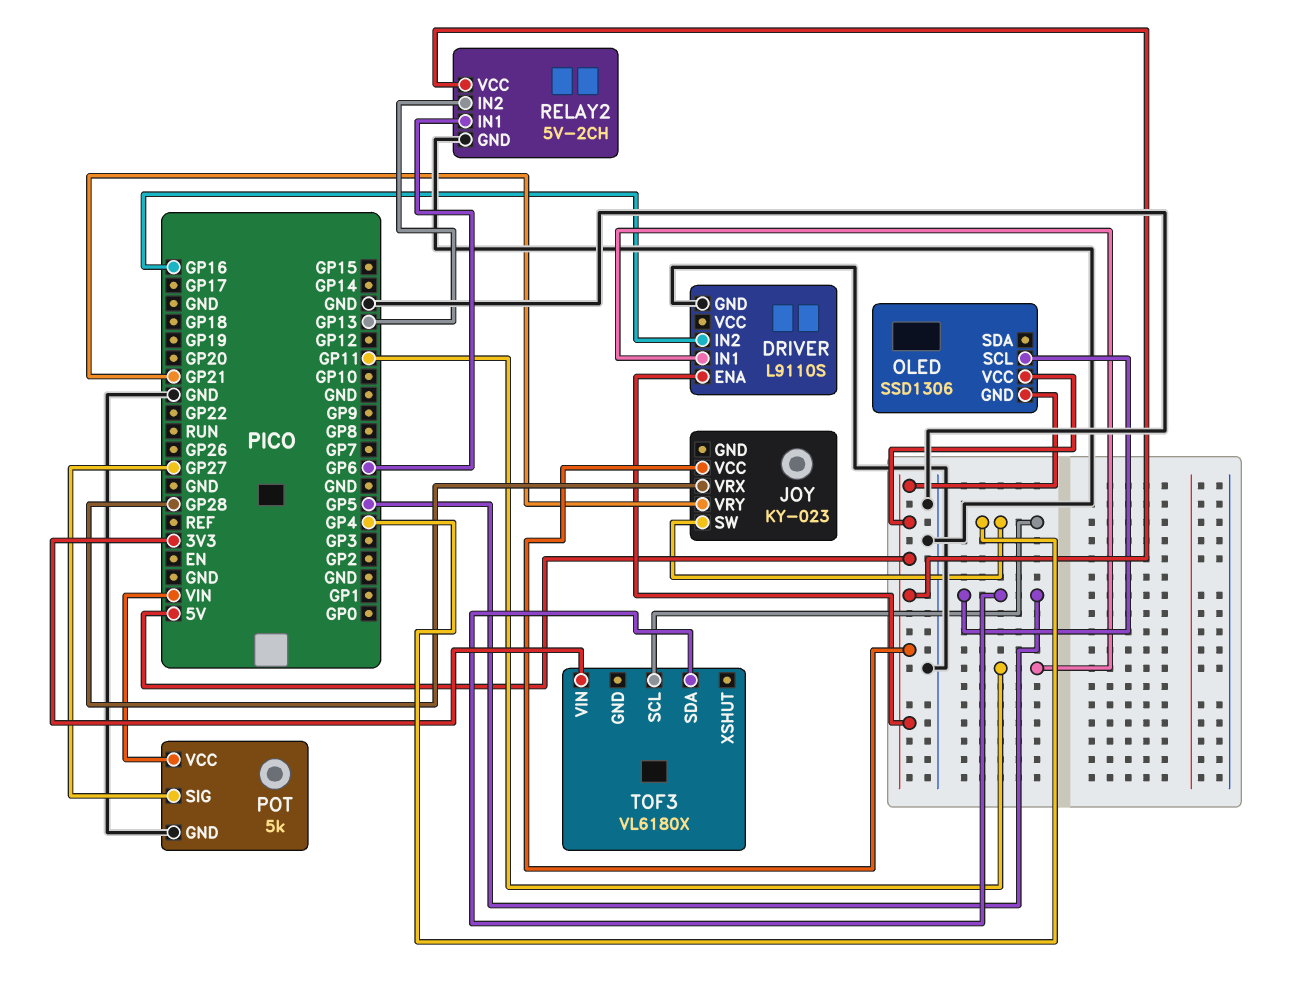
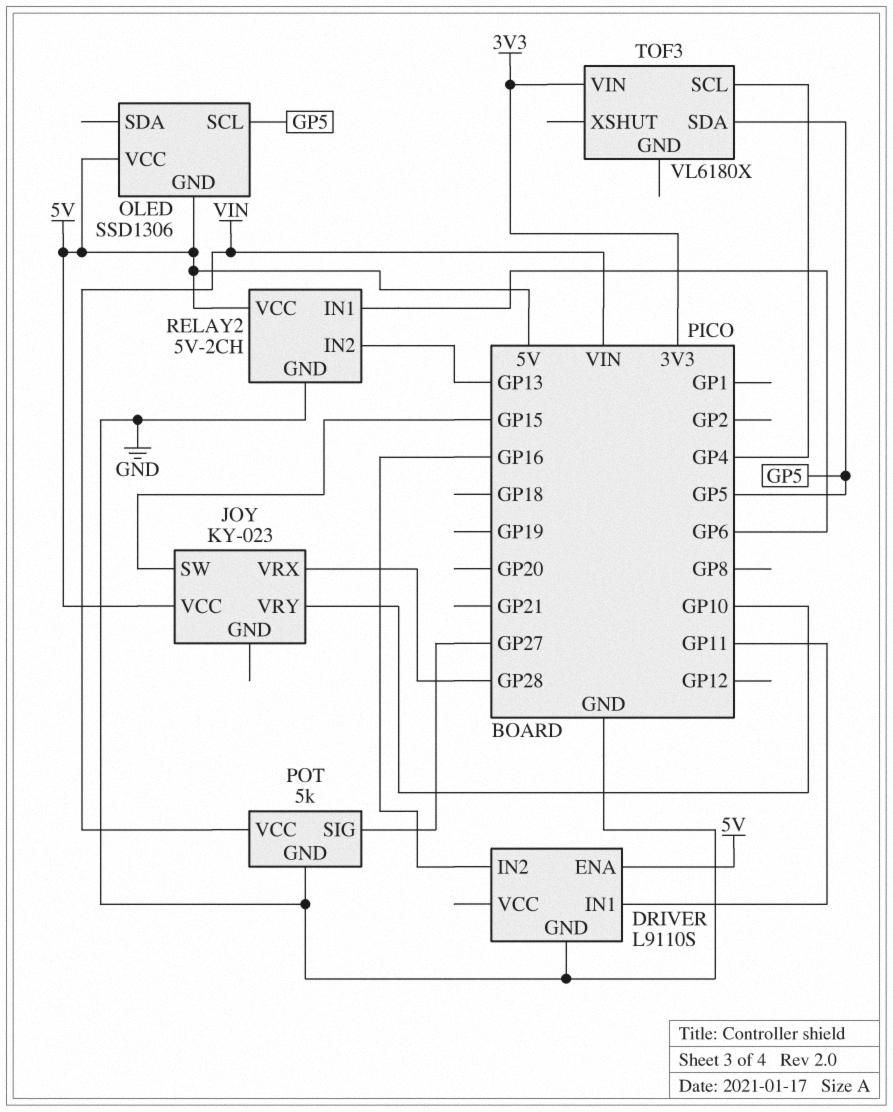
JOY pin SW: GP4 -> GP15
JOY pin VRY: GP21 -> GP10

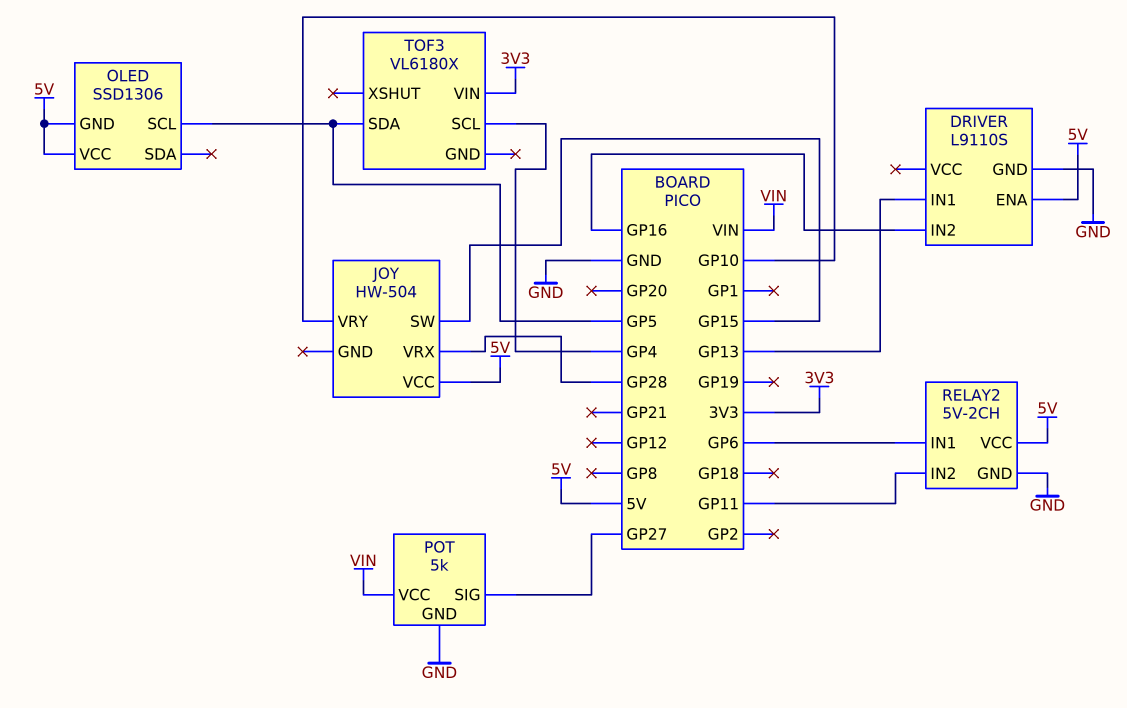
DRIVER pin IN1: GP11 -> GP13
JOY: KY-023 -> HW-504
RELAY2 pin IN2: GP13 -> GP11

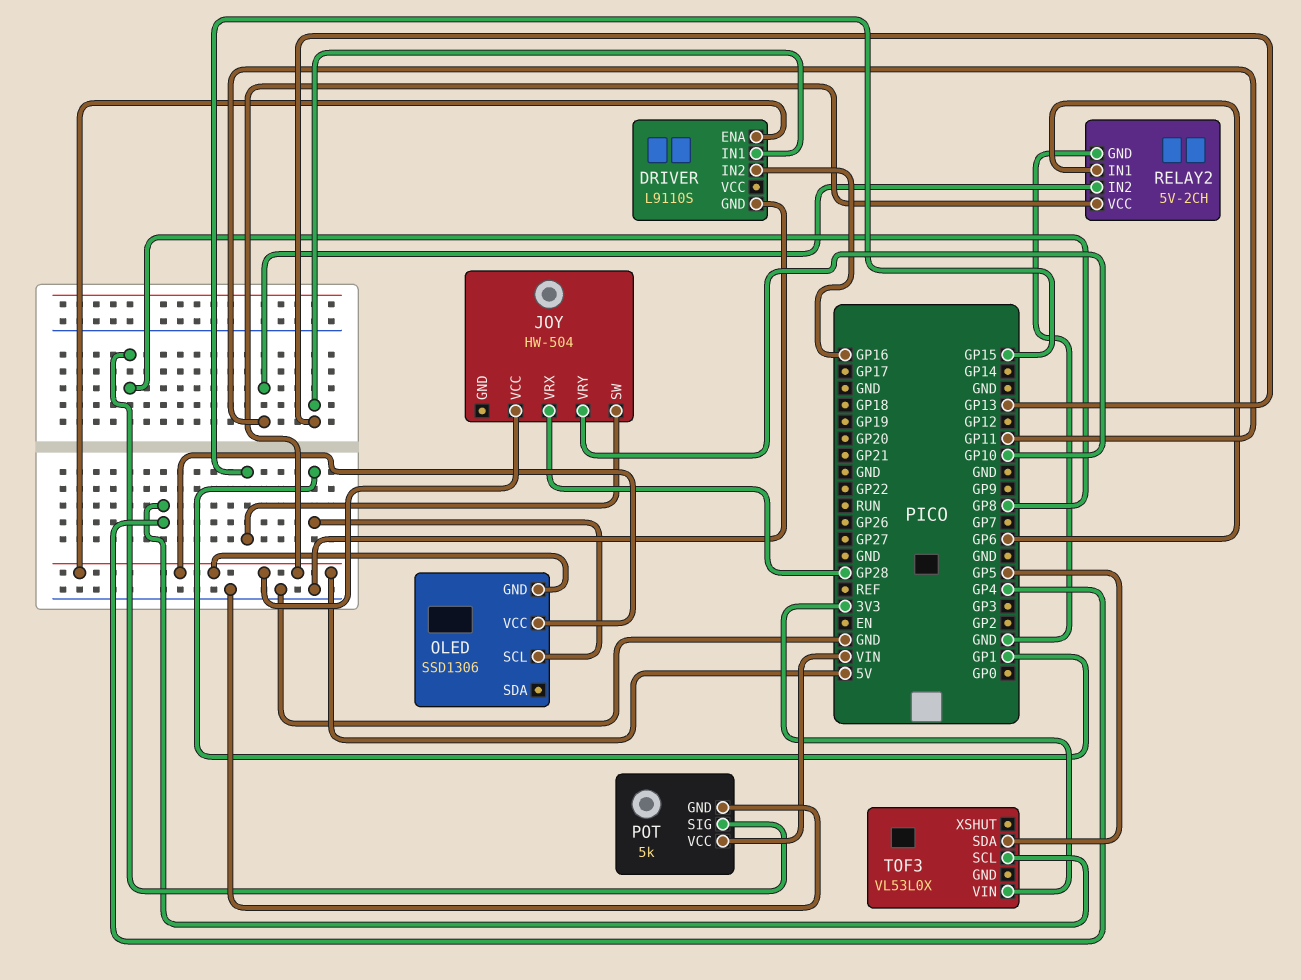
OLED pin SCL: GP5 -> GP1
POT pin SIG: GP27 -> GP8
TOF3: VL6180X -> VL53L0X

